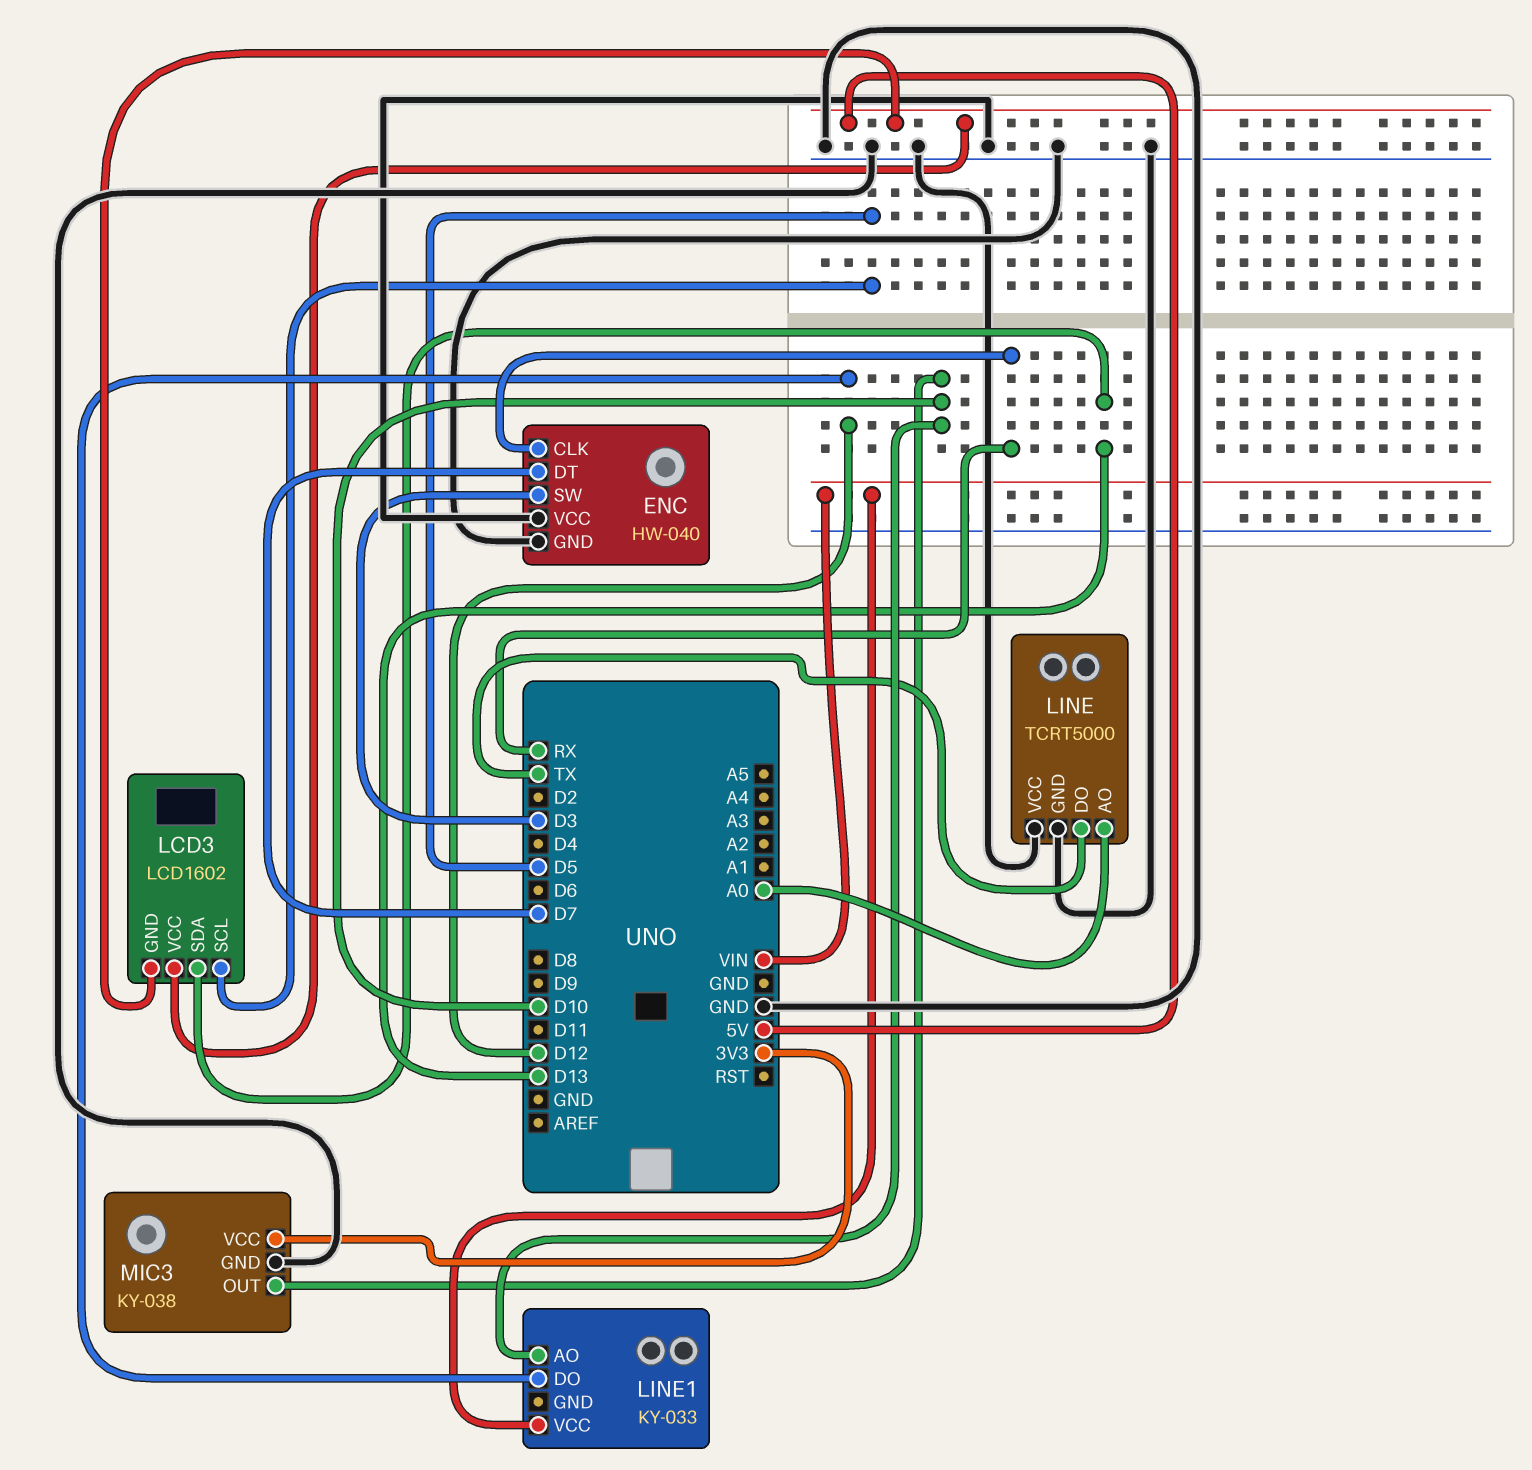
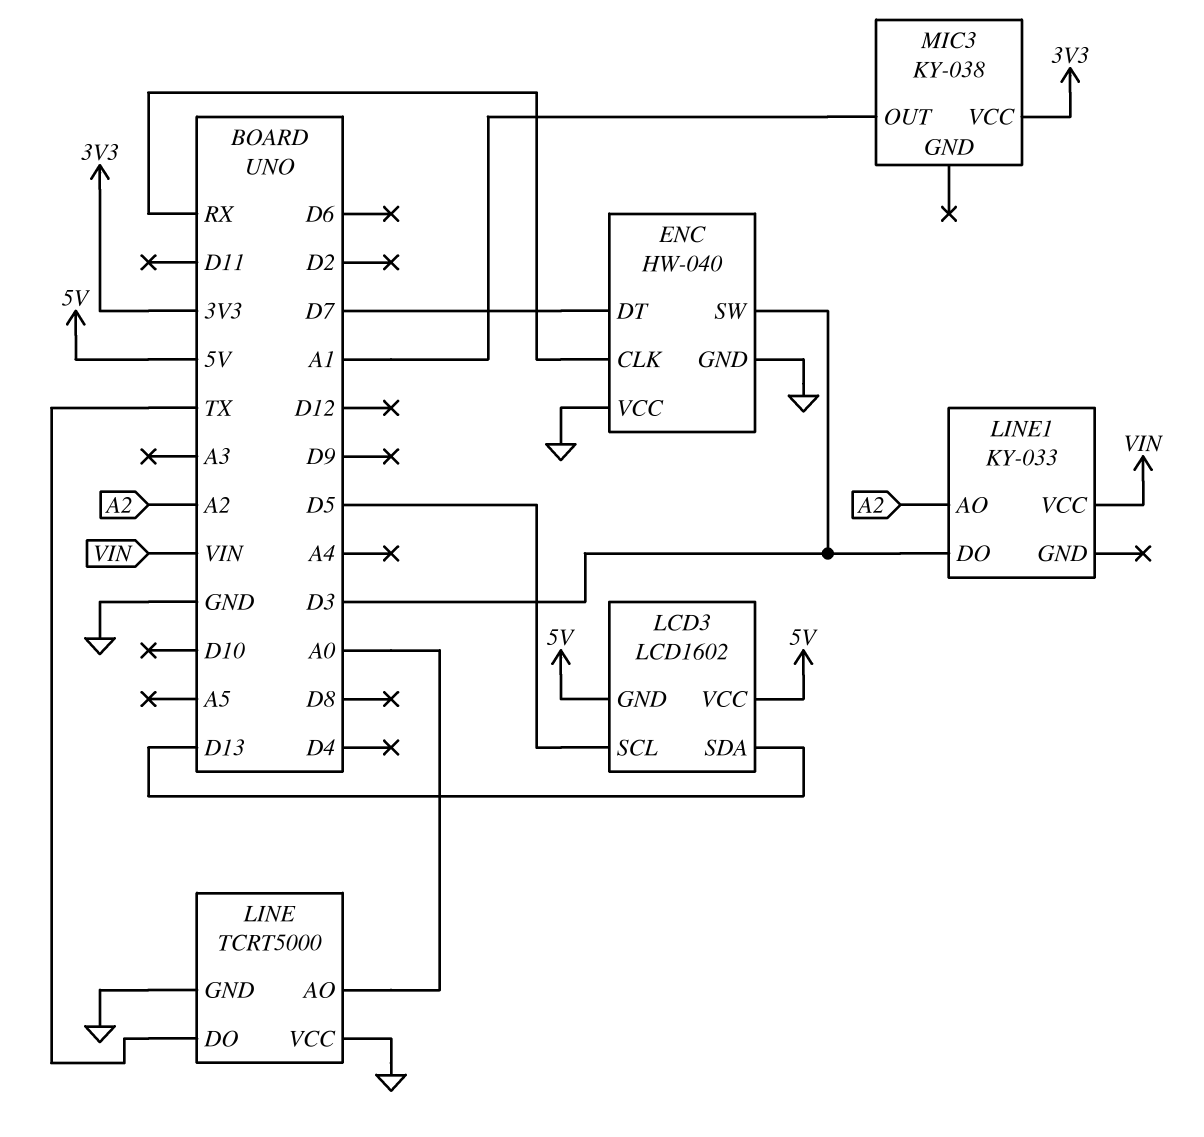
LINE1 pin AO: D10 -> A2
LINE1 pin DO: D12 -> D3
MIC3 pin GND: GND -> none
MIC3 pin OUT: D10 -> A1

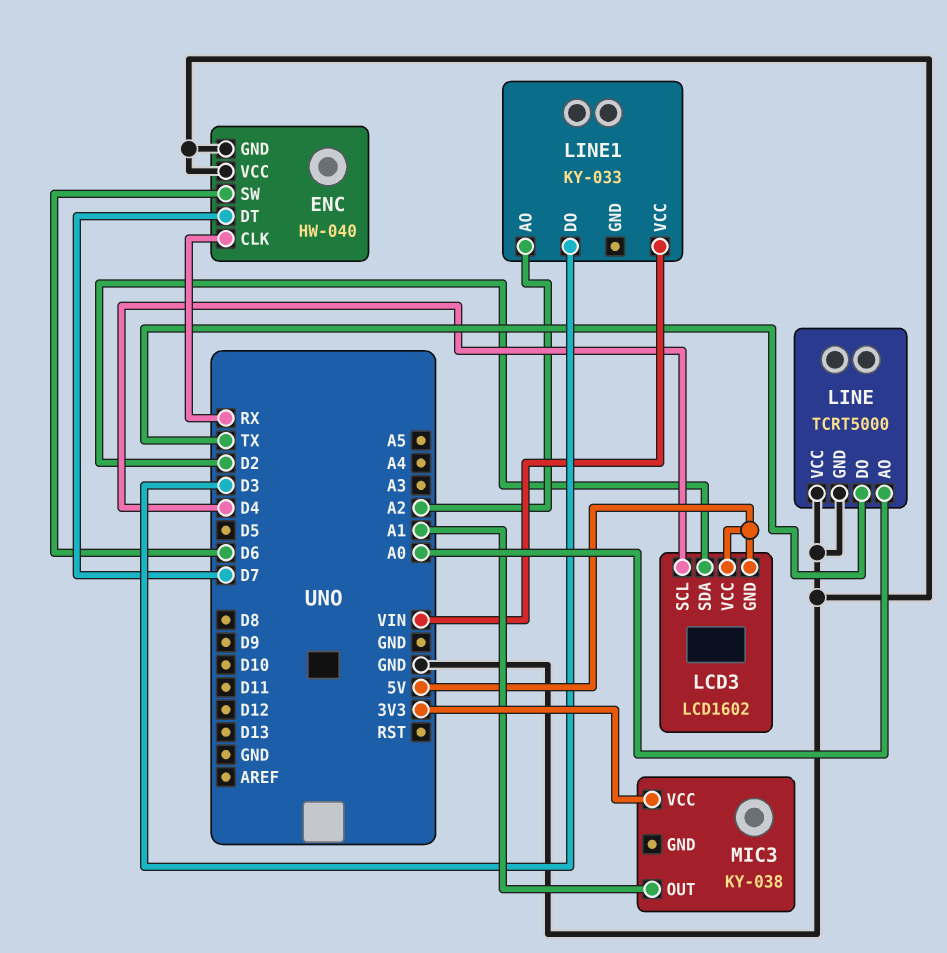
ENC pin SW: D3 -> D6
LCD3 pin SCL: D5 -> D4
LCD3 pin SDA: D13 -> D2

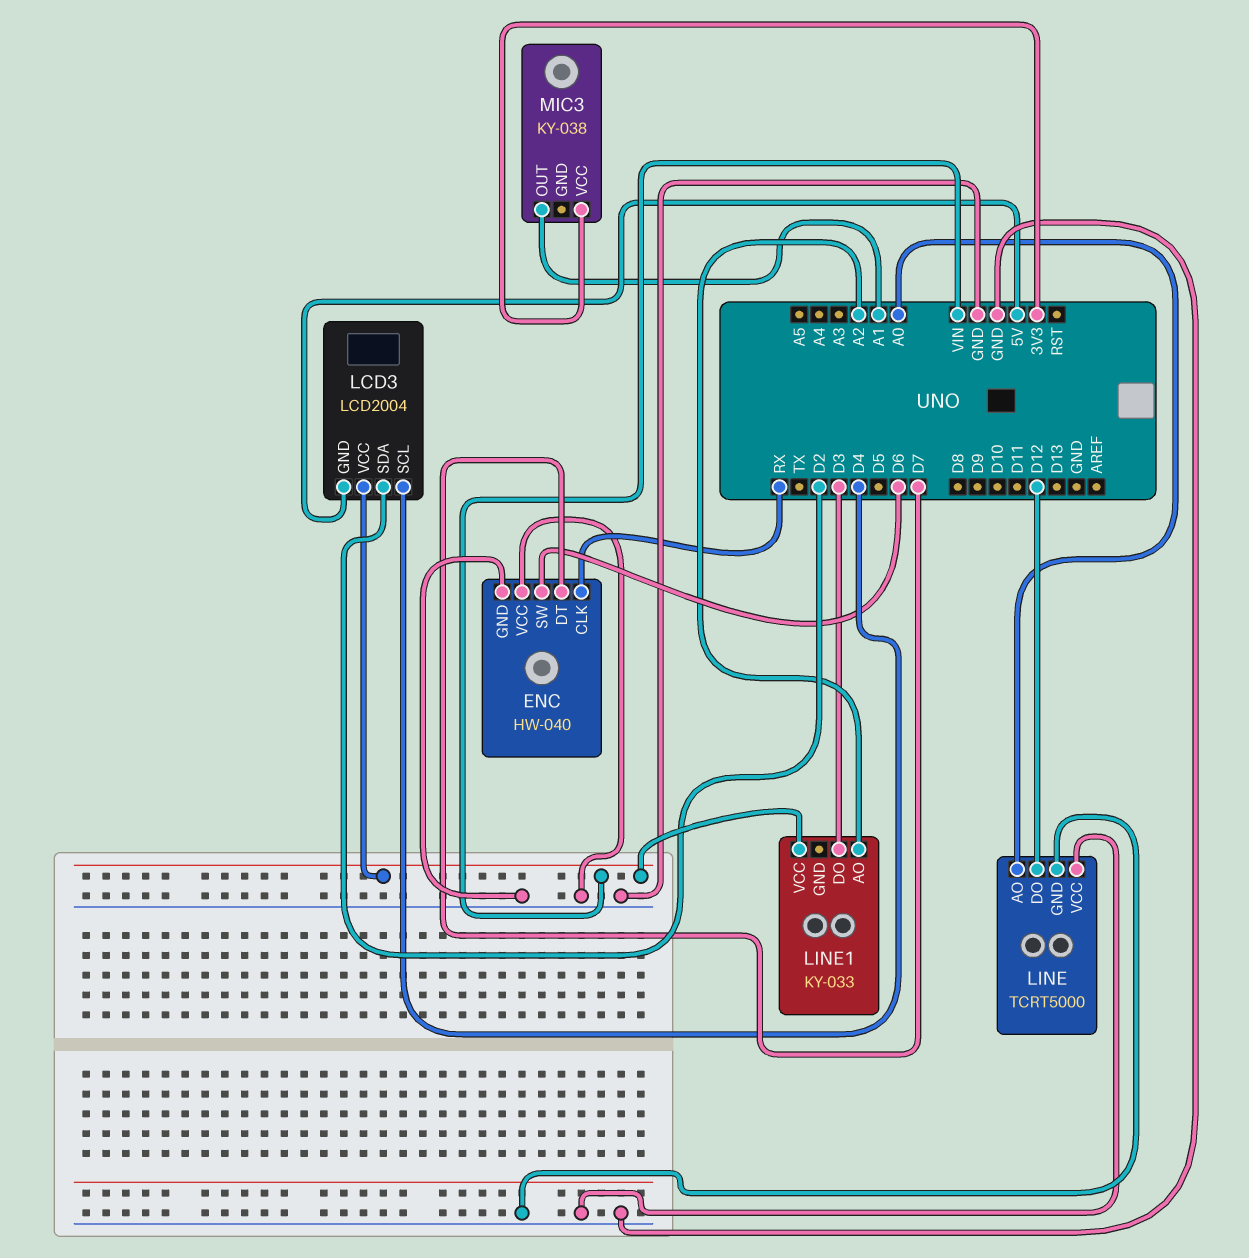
LCD3: LCD1602 -> LCD2004
LCD3 pin VCC: 5V -> VIN
LINE pin DO: TX -> D12

